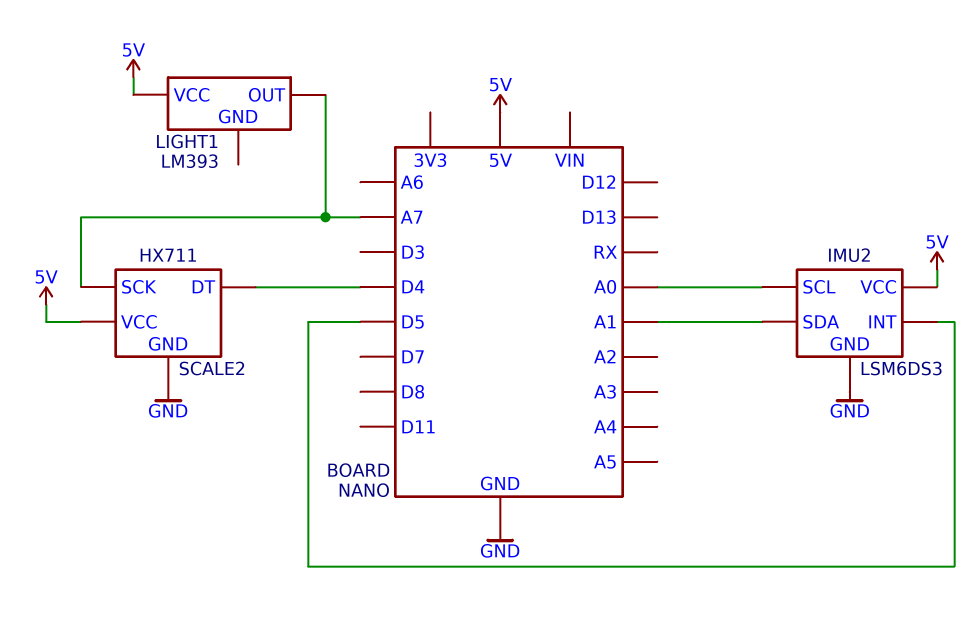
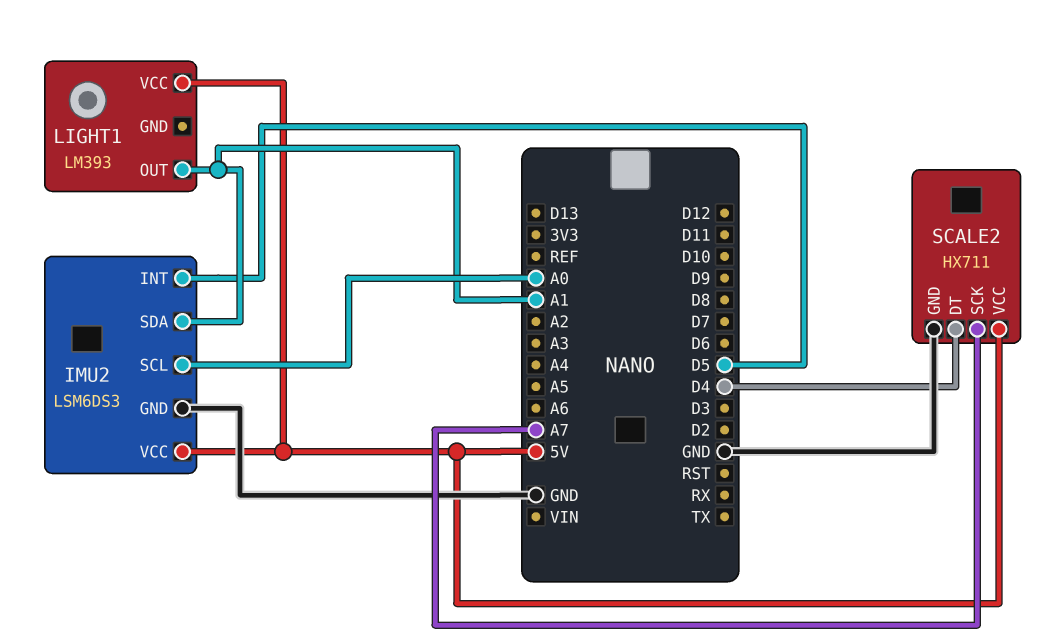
LIGHT1 pin OUT: A7 -> A1

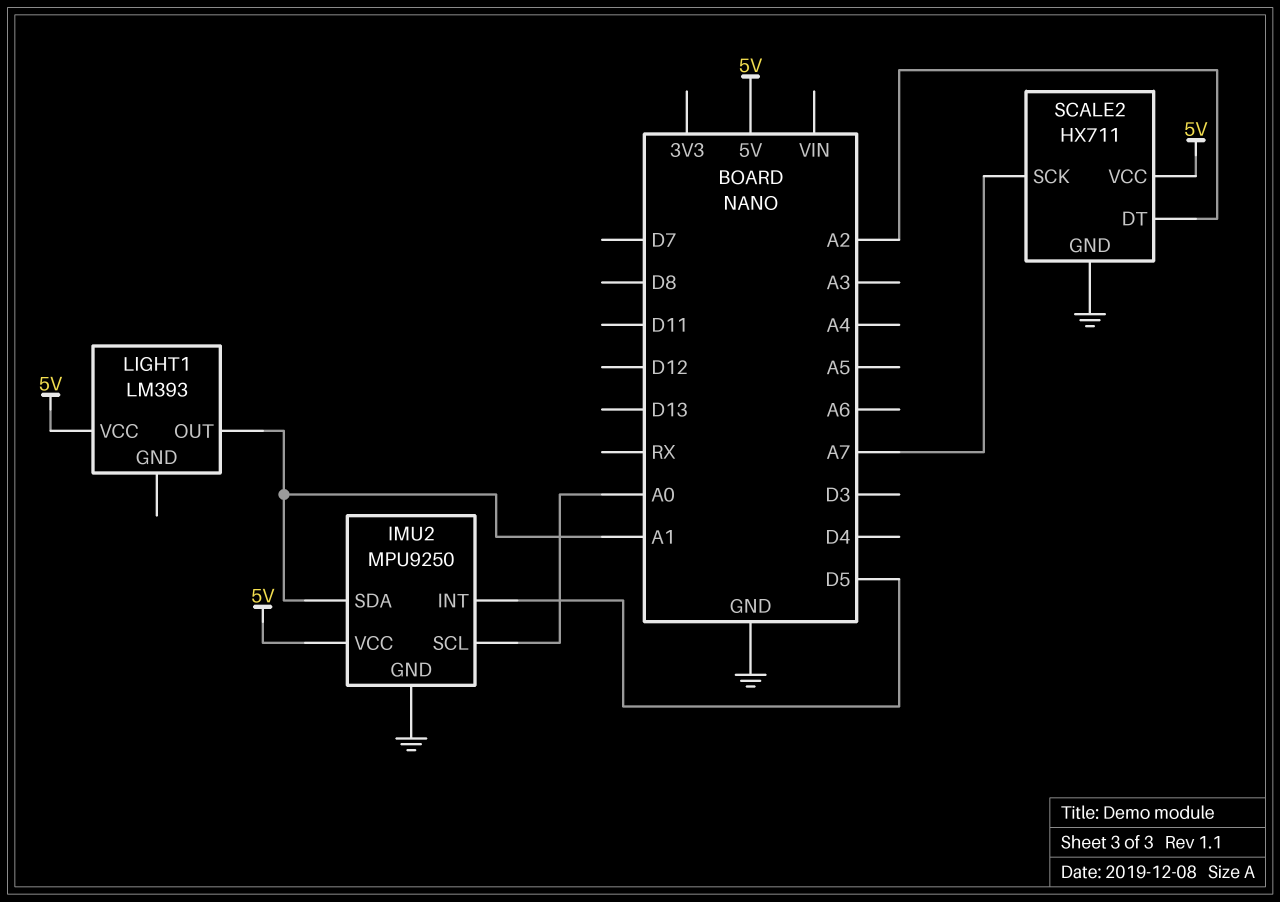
IMU2: LSM6DS3 -> MPU9250
SCALE2 pin DT: D4 -> A2

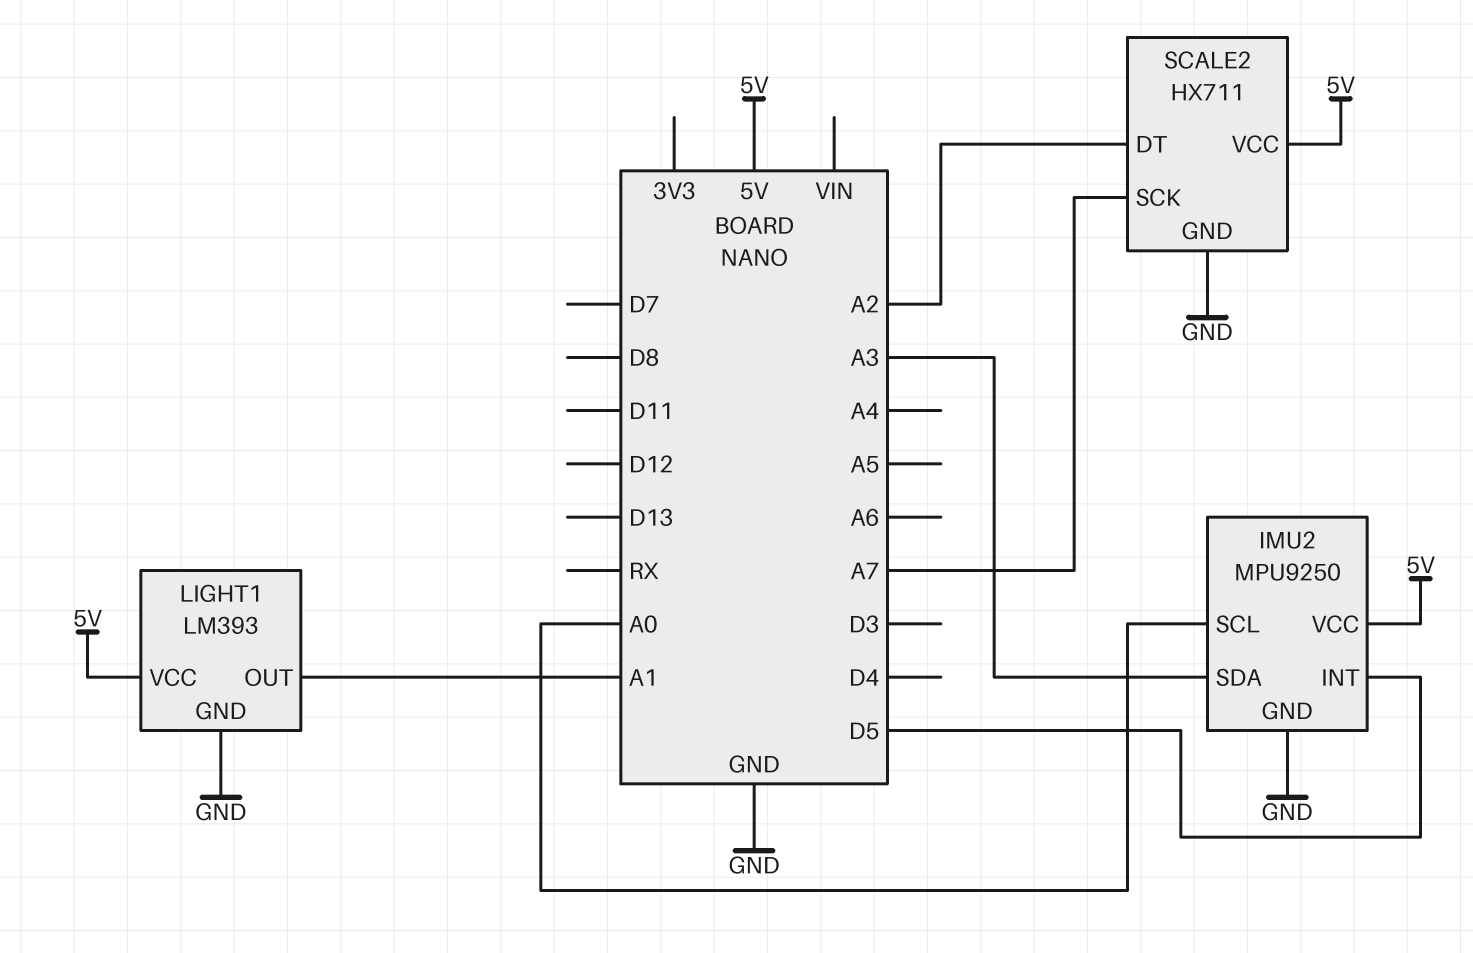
IMU2 pin SDA: A1 -> A3
LIGHT1 pin GND: none -> GND

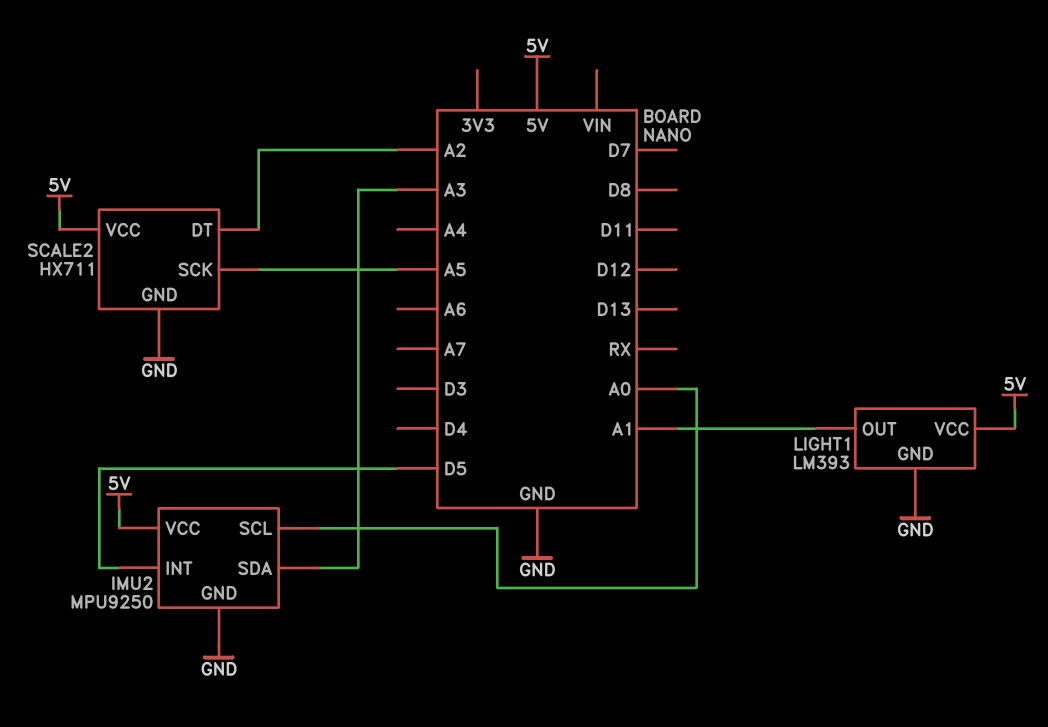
SCALE2 pin SCK: A7 -> A5

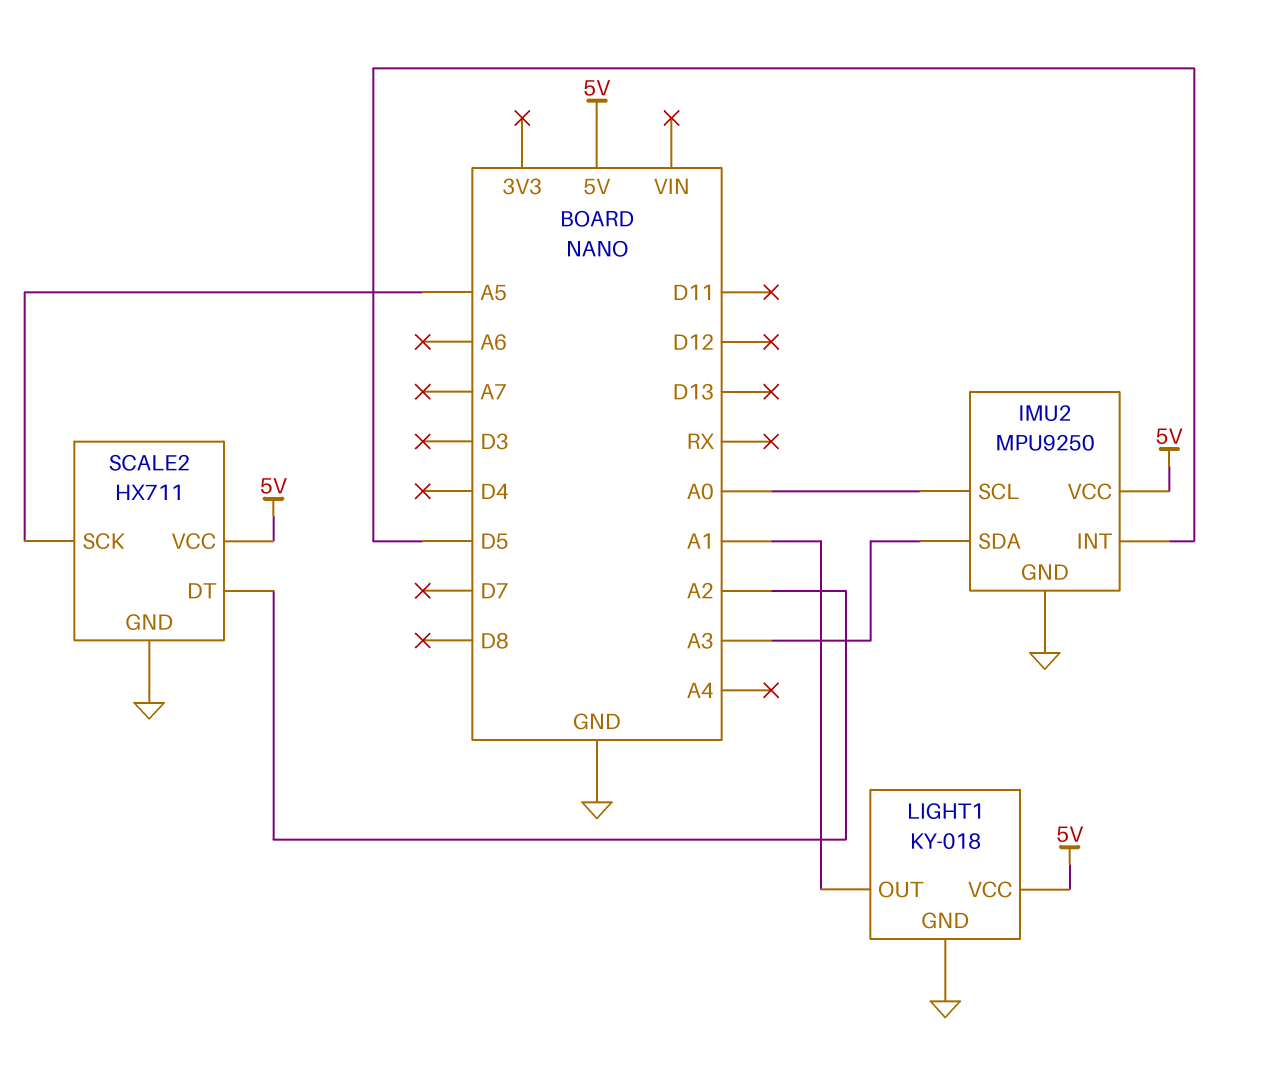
LIGHT1: LM393 -> KY-018

